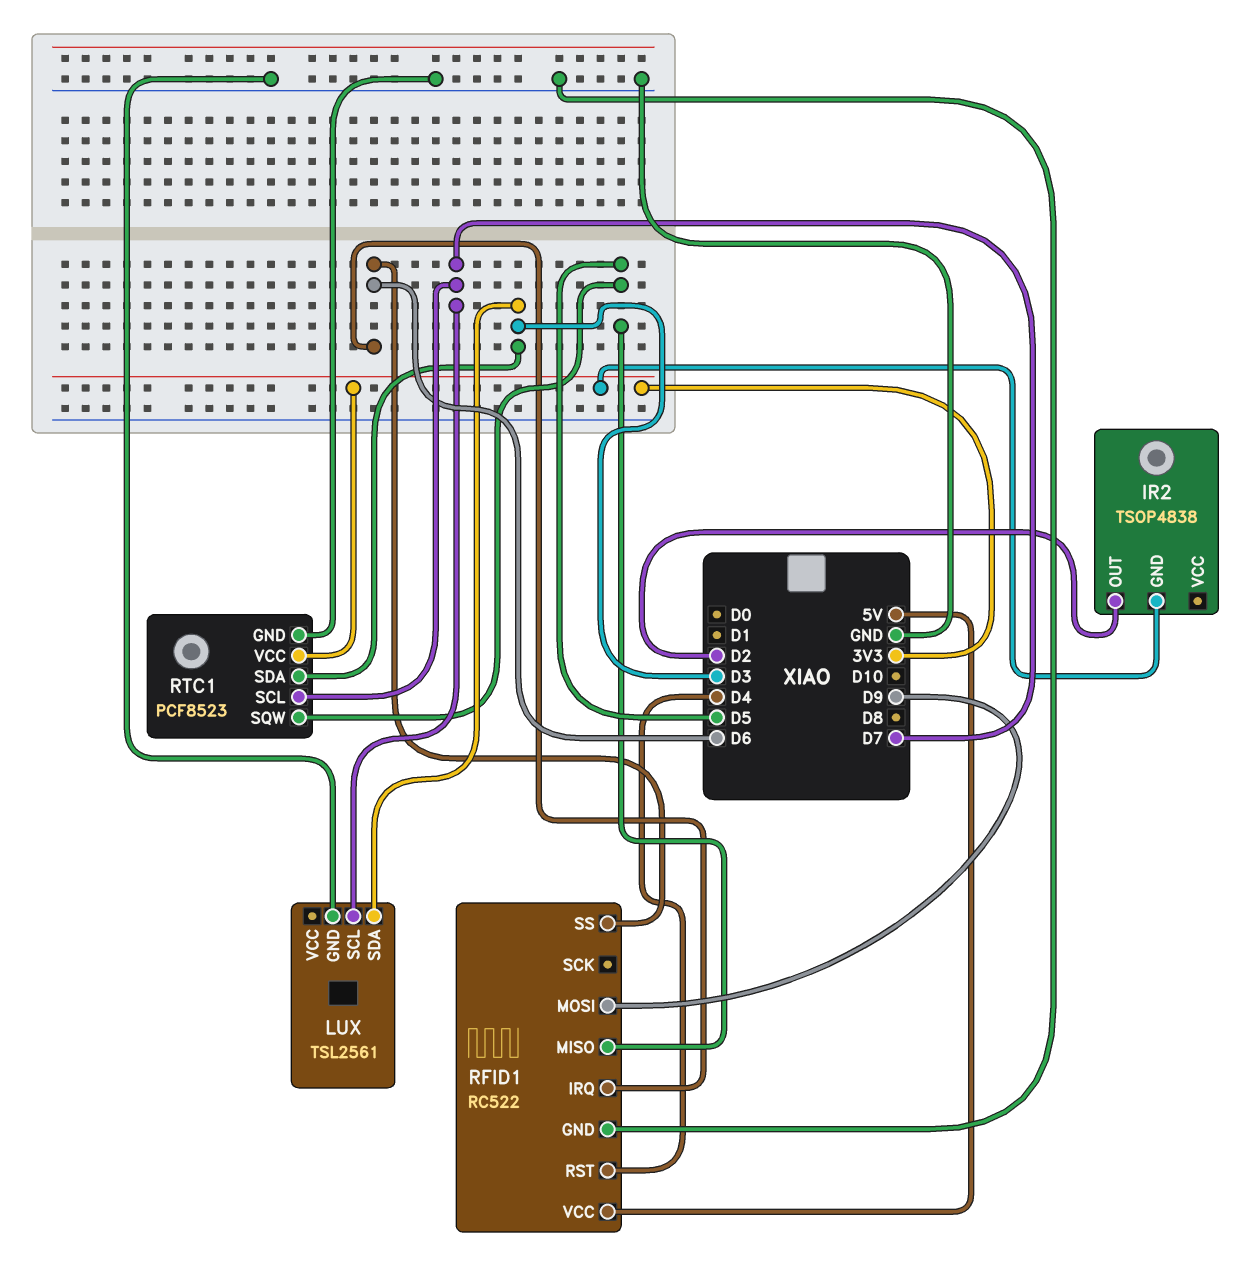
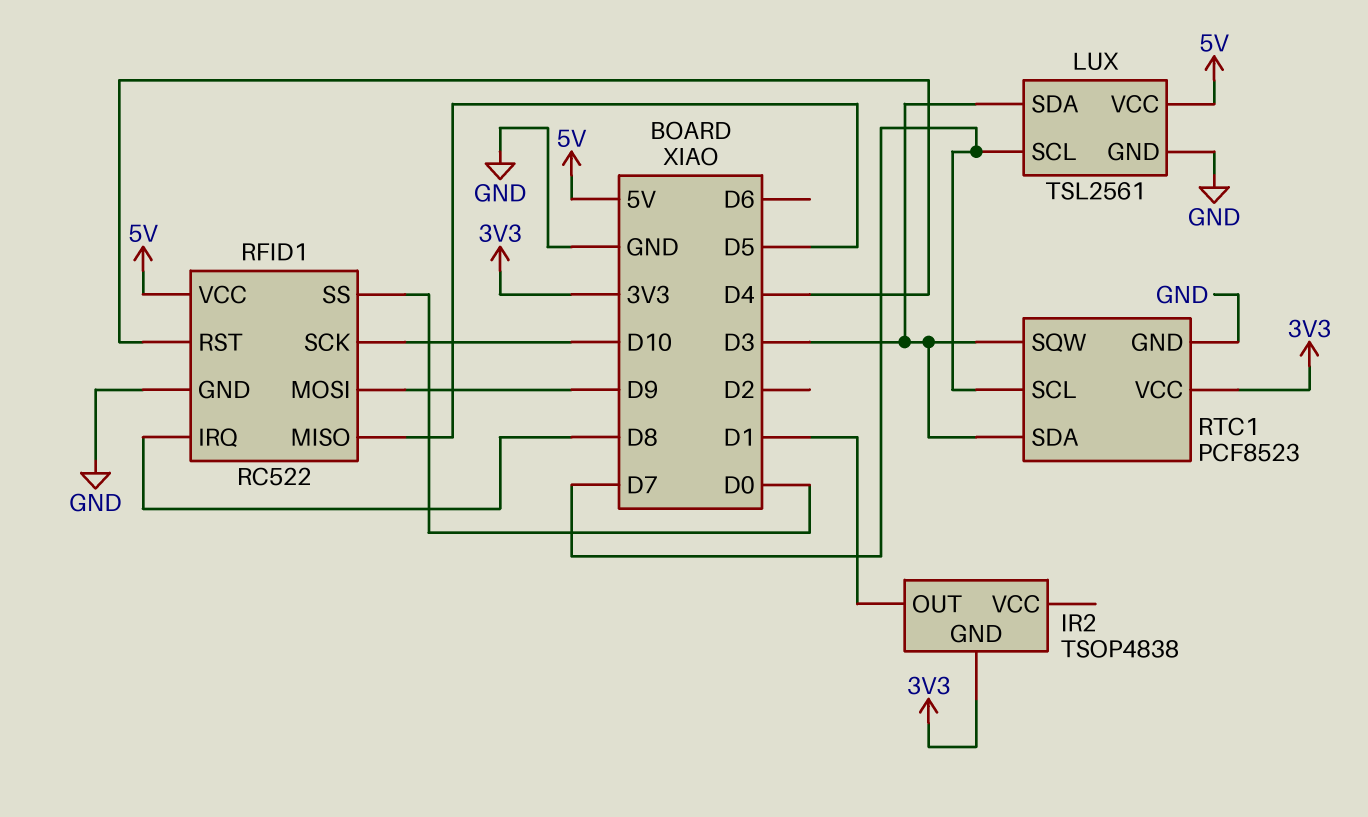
IR2 pin OUT: D2 -> D1
LUX pin VCC: none -> 5V
RFID1 pin IRQ: D6 -> D8
RFID1 pin SCK: none -> D10
RFID1 pin SS: D6 -> D0
RTC1 pin SQW: D5 -> D3

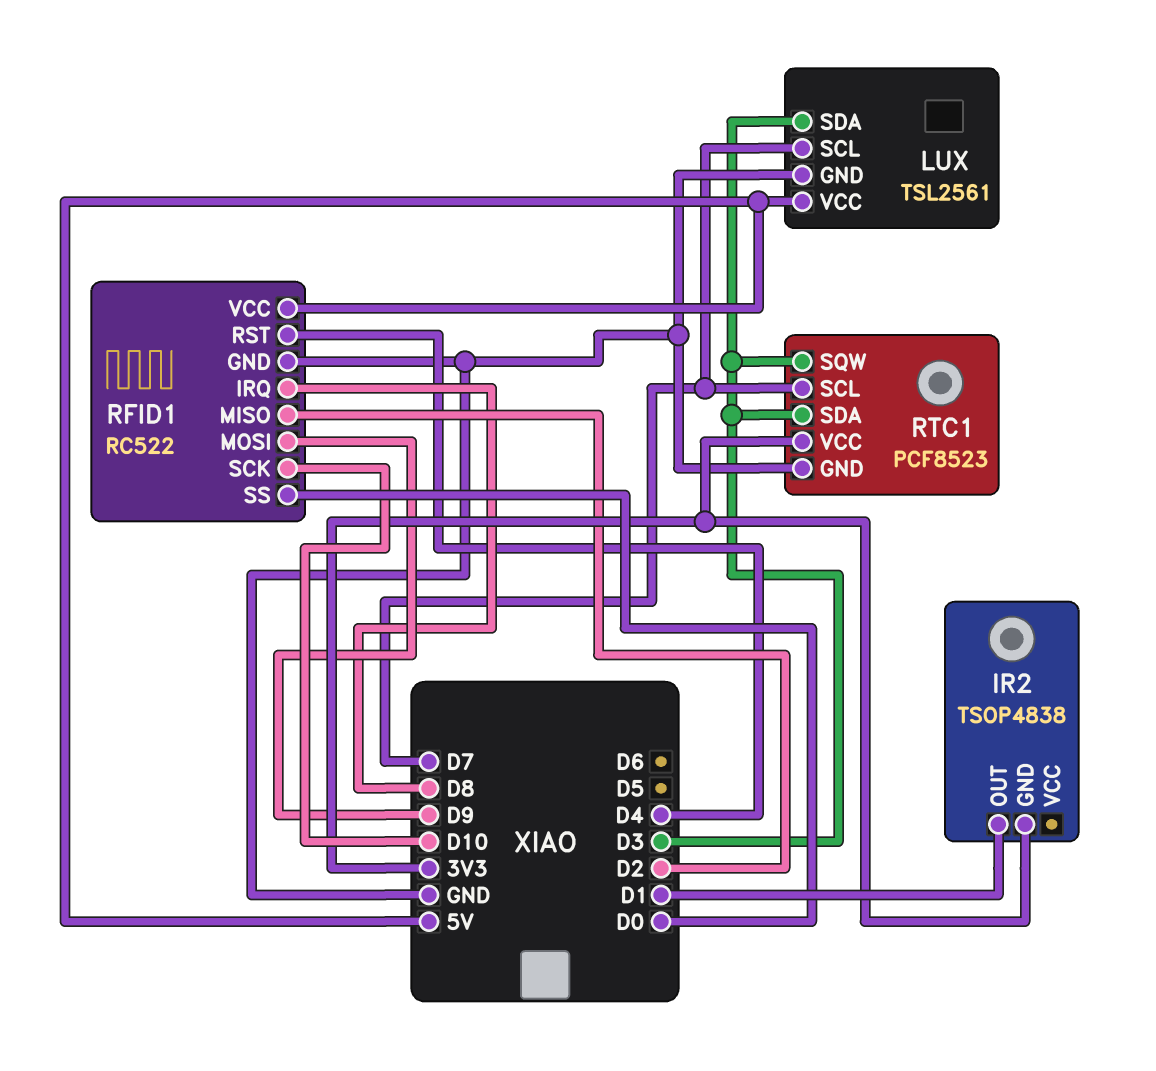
RFID1 pin MISO: D5 -> D2

